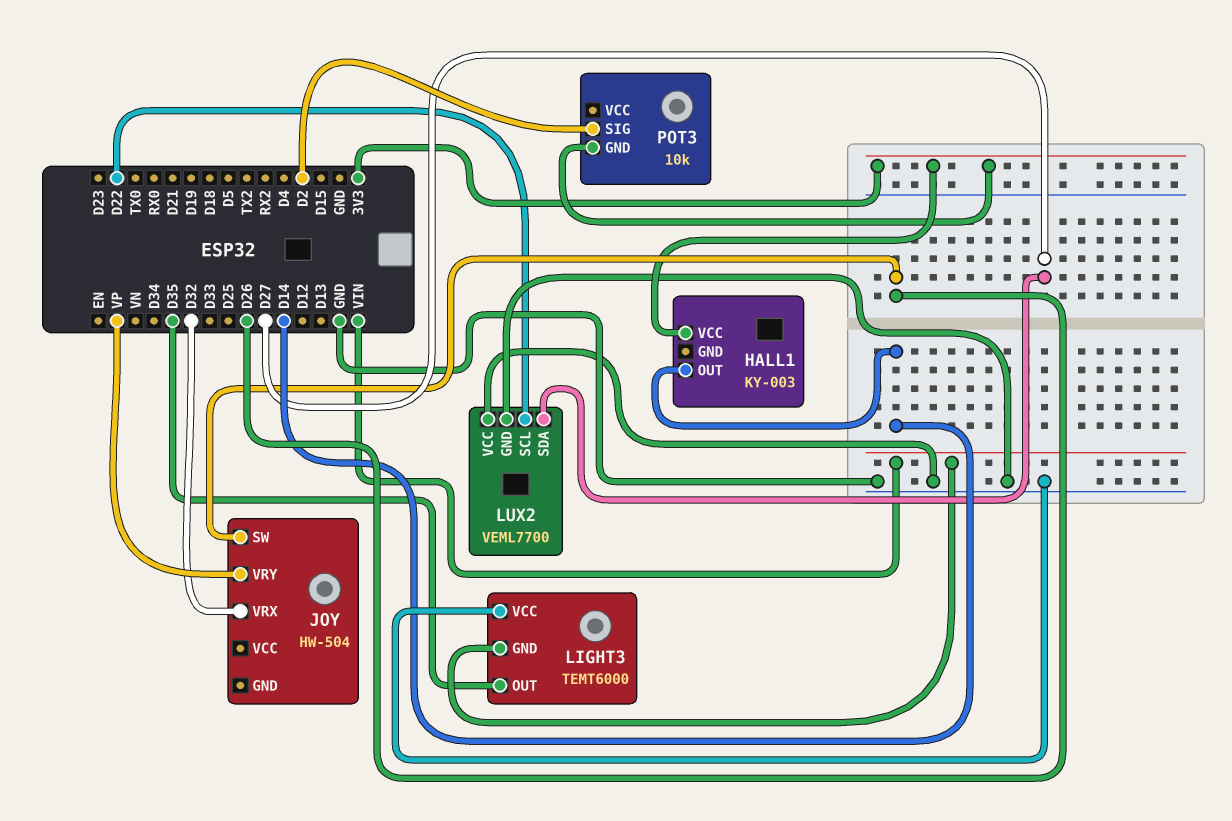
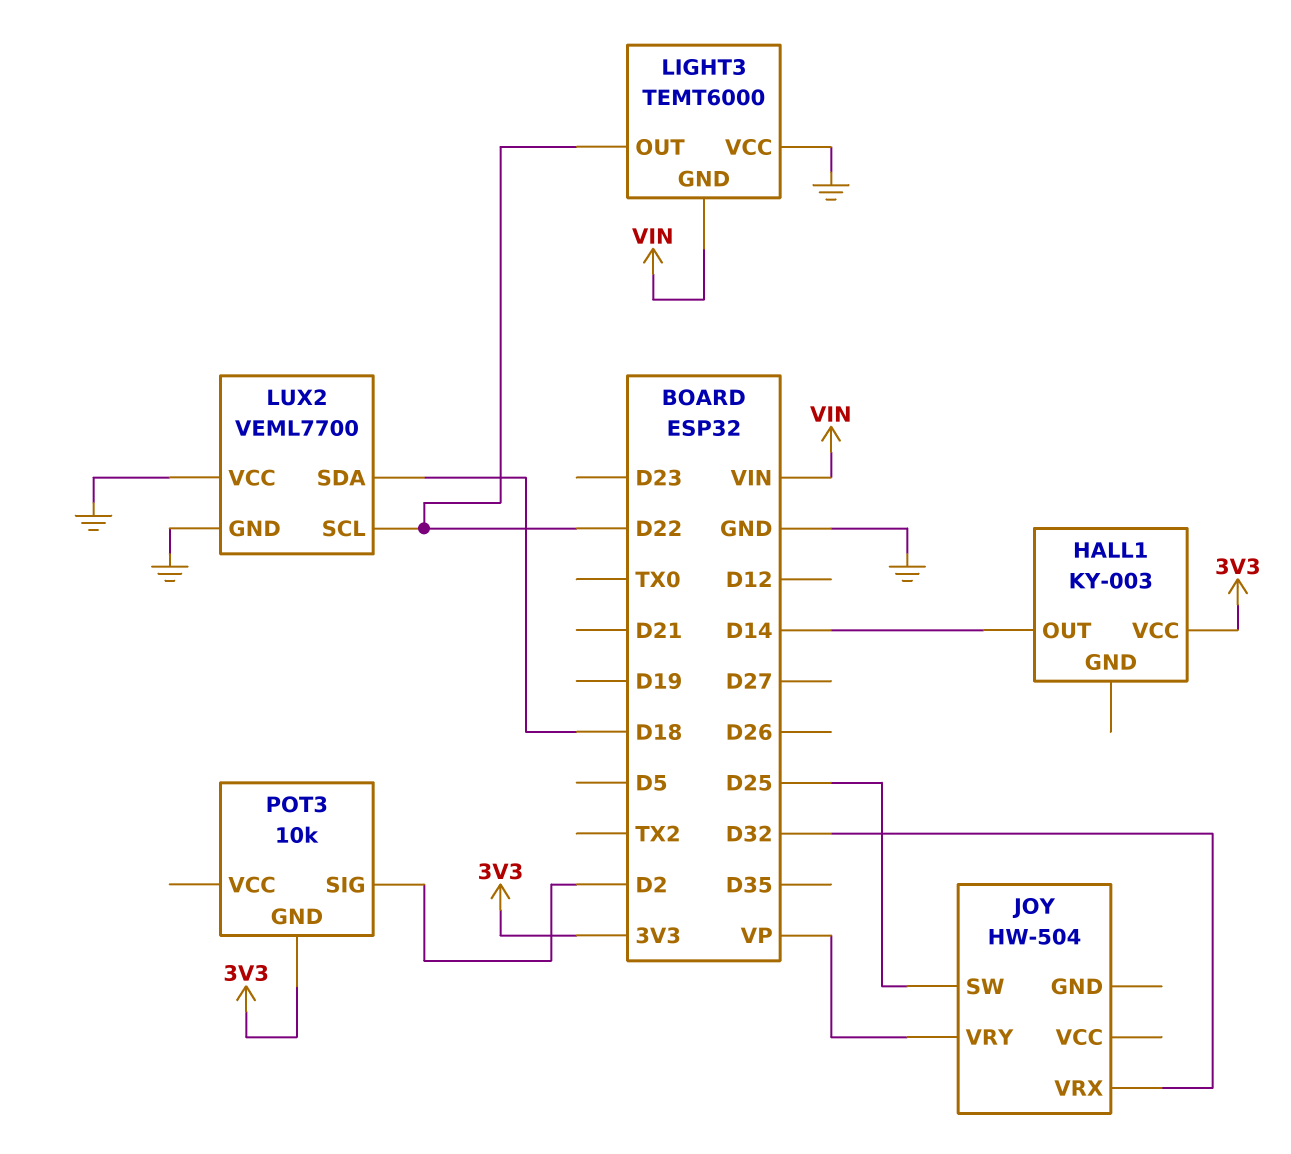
JOY pin SW: D26 -> D25
LIGHT3 pin OUT: D35 -> D22
LUX2 pin SDA: D27 -> D18

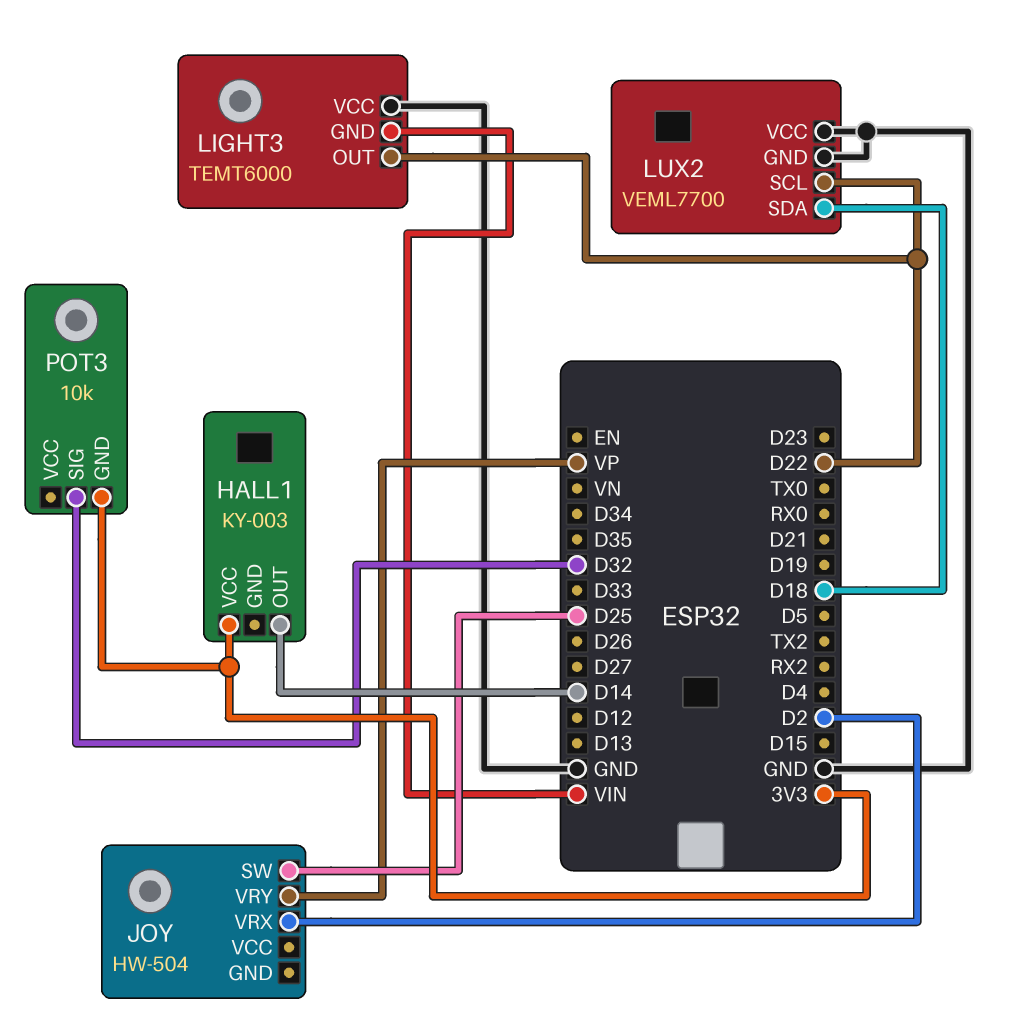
JOY pin VRX: D32 -> D2
POT3 pin SIG: D2 -> D32

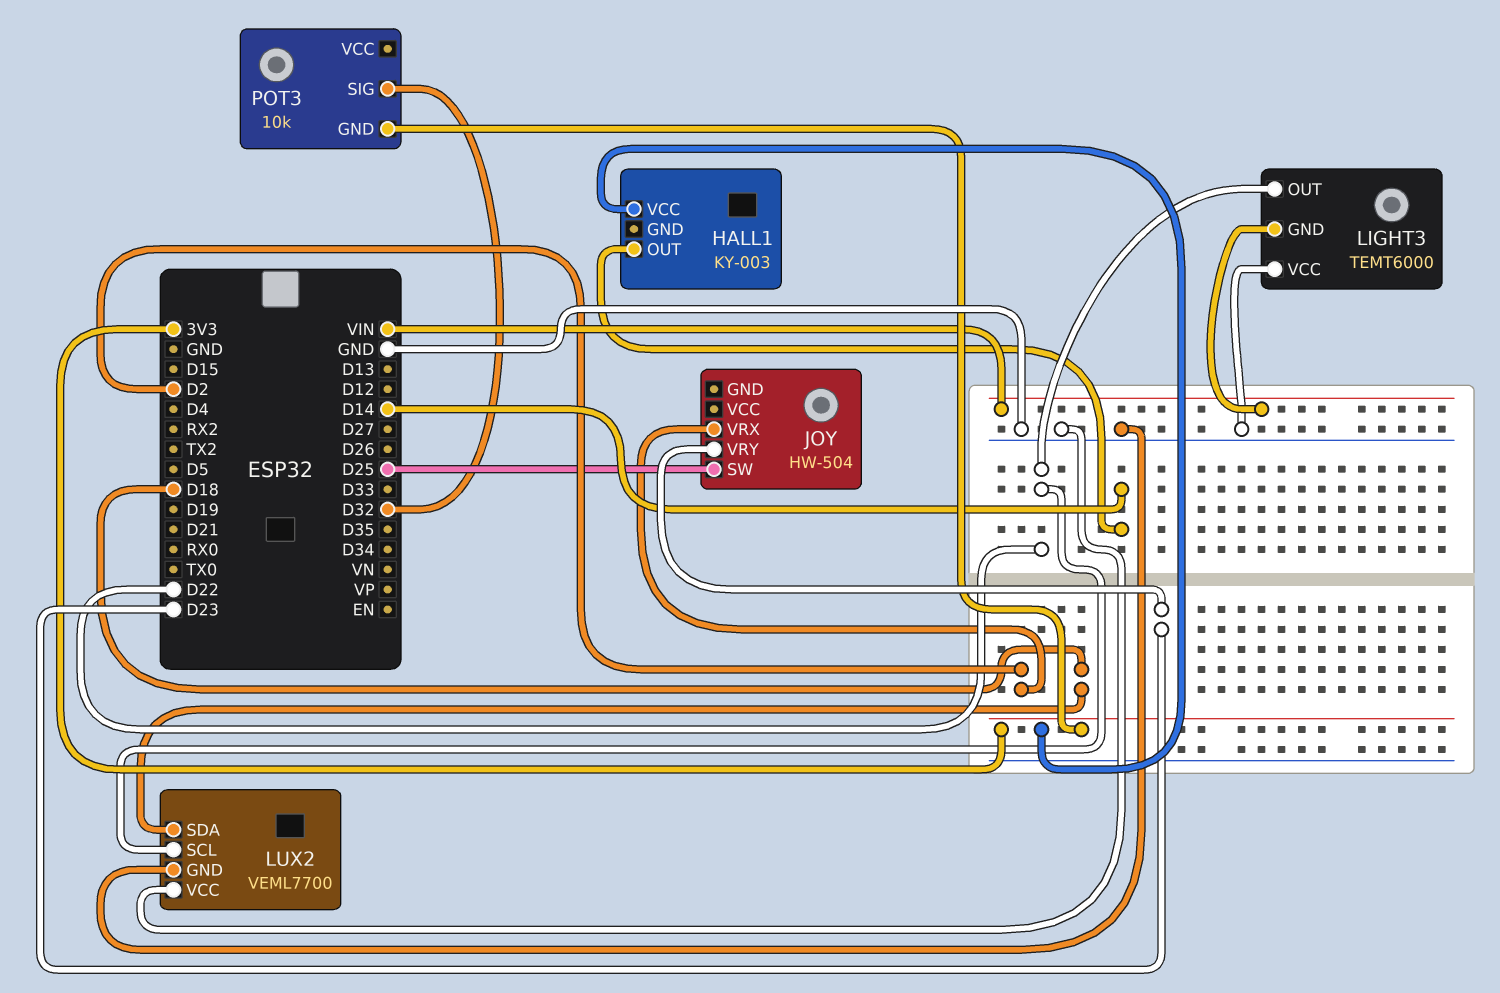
JOY pin VRY: VP -> D23

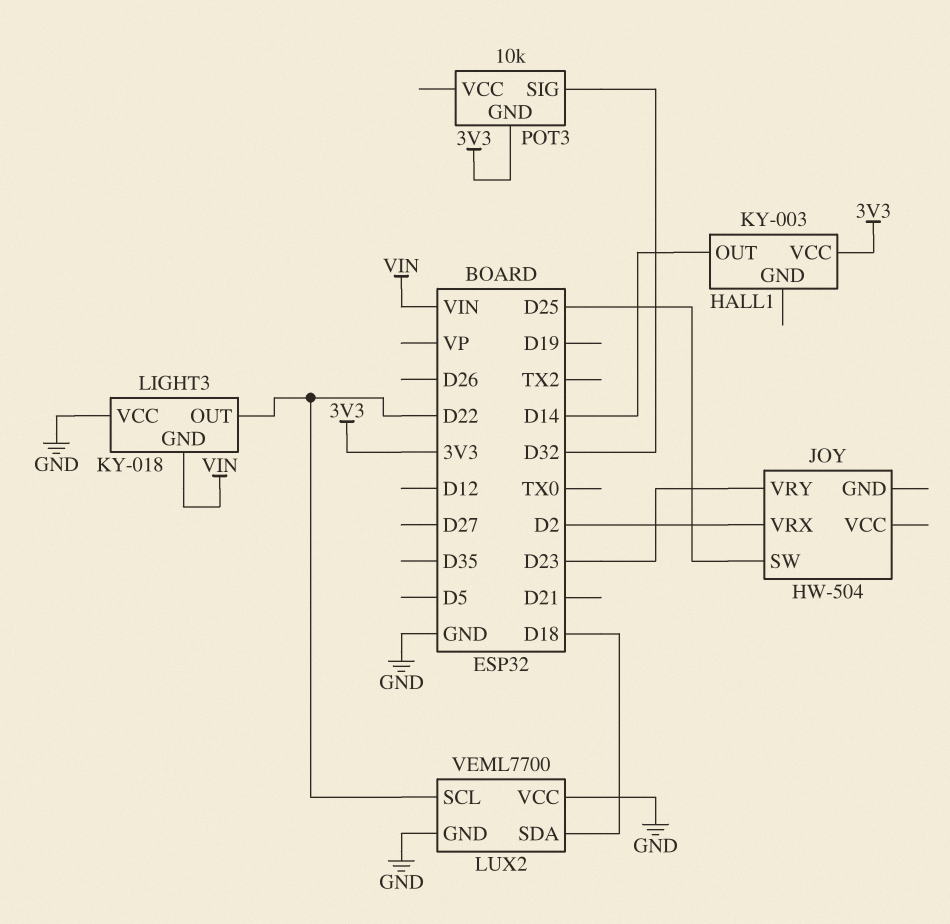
LIGHT3: TEMT6000 -> KY-018

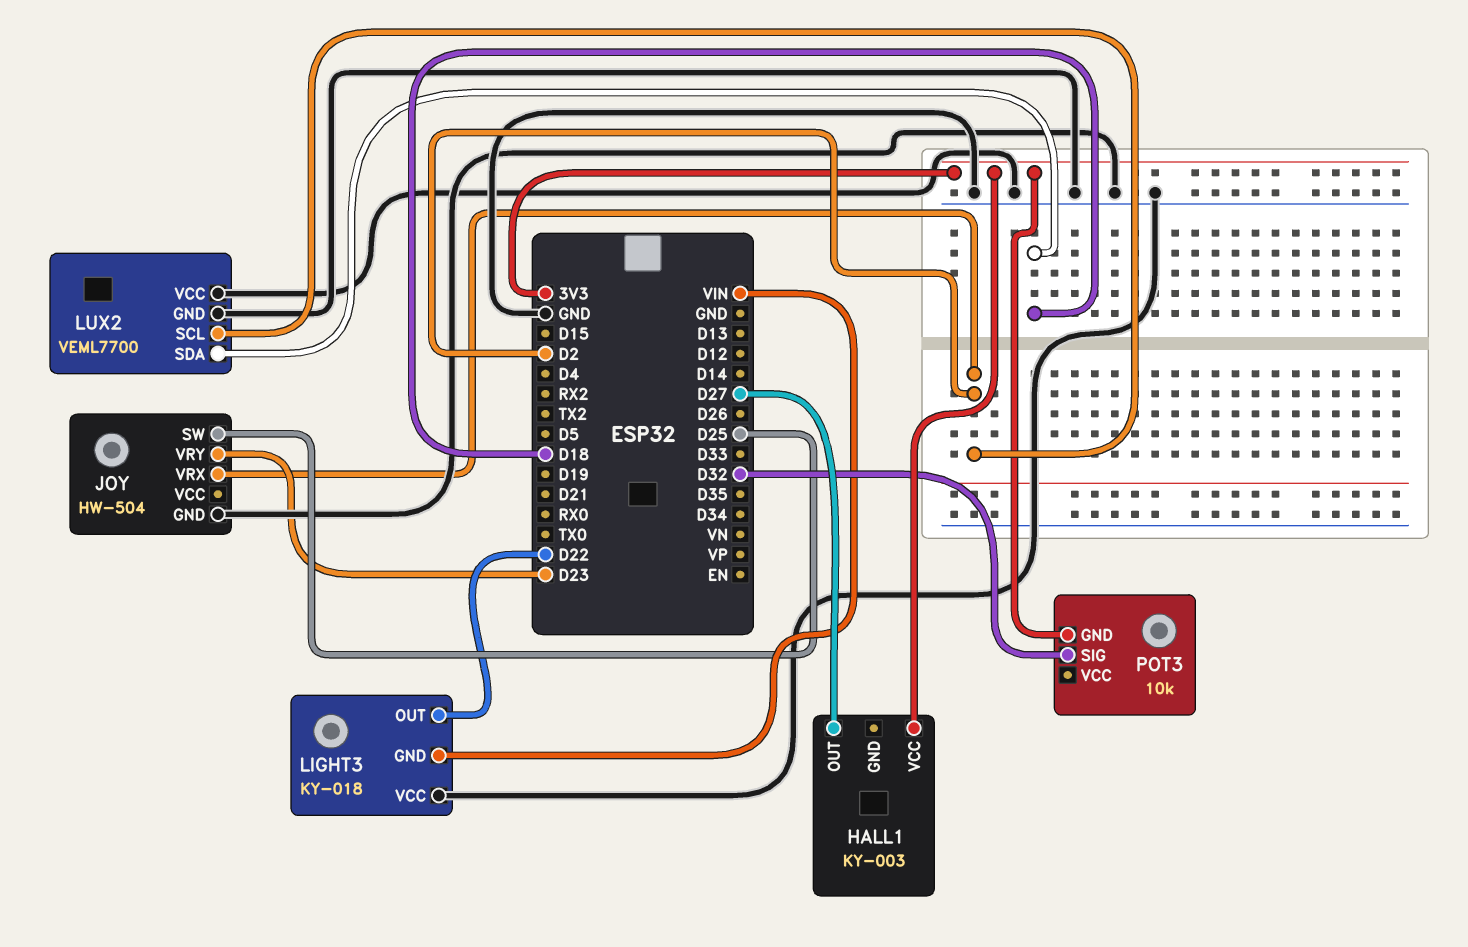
HALL1 pin OUT: D14 -> D27
JOY pin GND: none -> GND
LUX2 pin SCL: D22 -> D2

